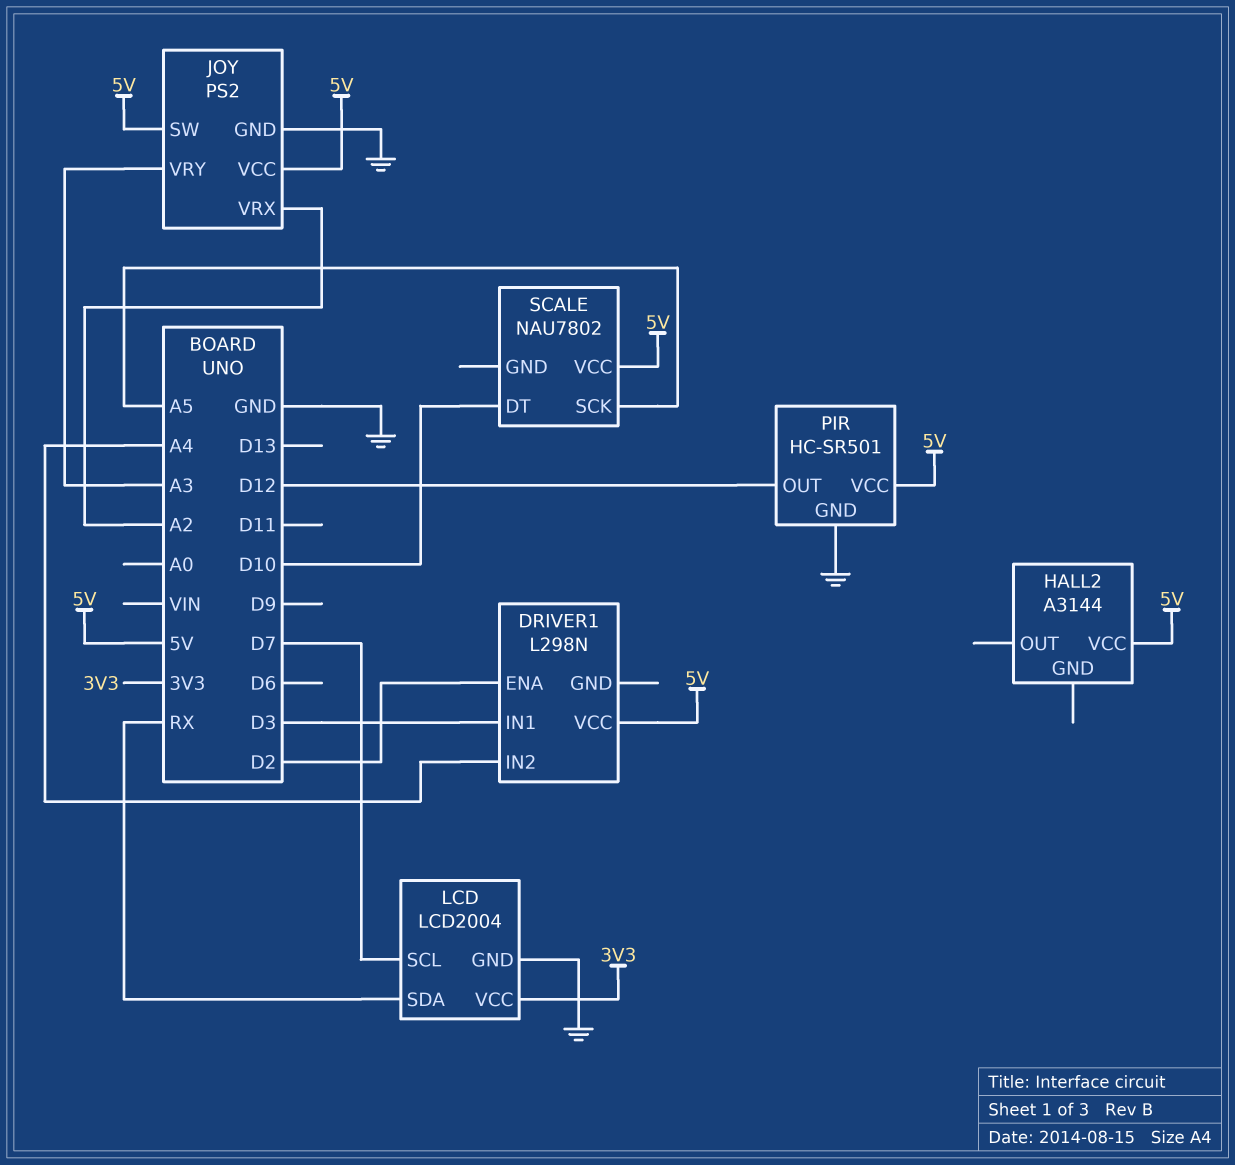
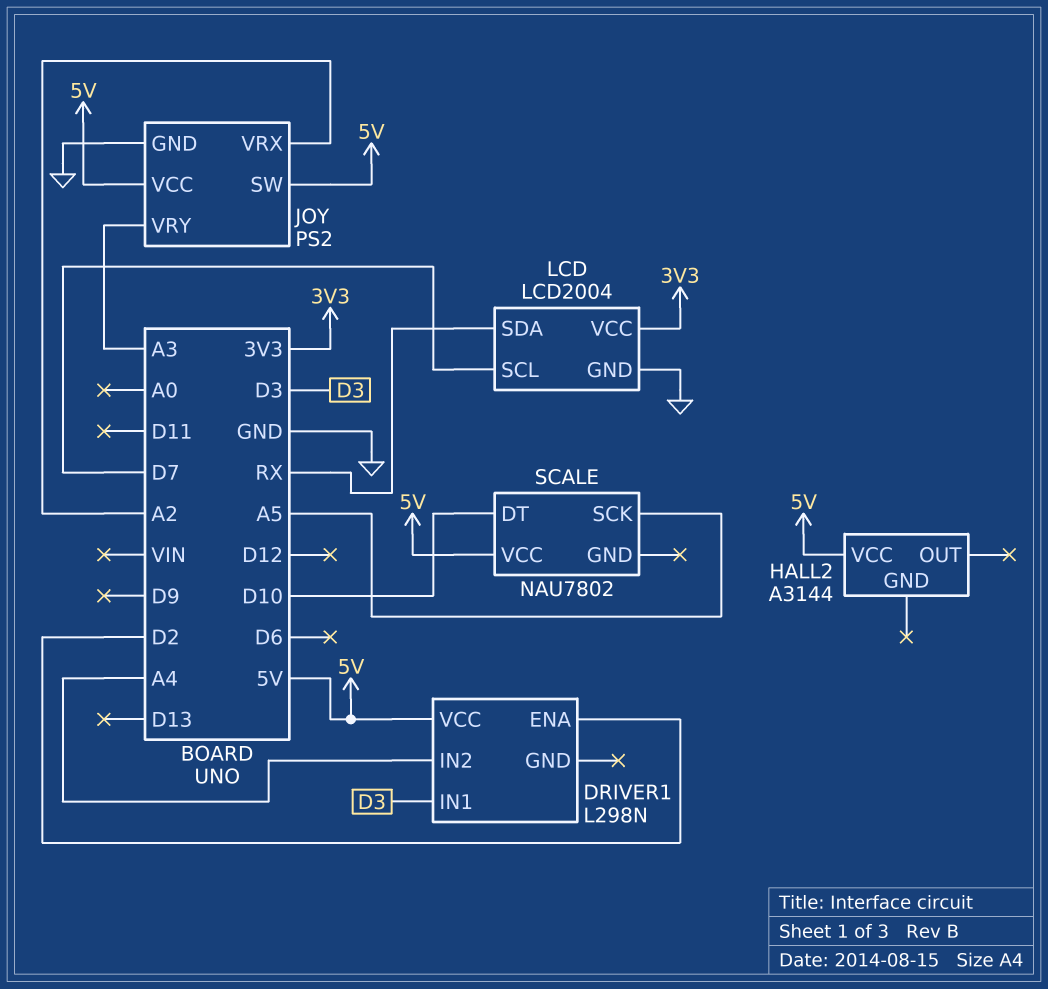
PIR: HC-SR501 -> none
PIR pin GND: GND -> none
PIR pin OUT: D12 -> none
PIR pin VCC: 5V -> none

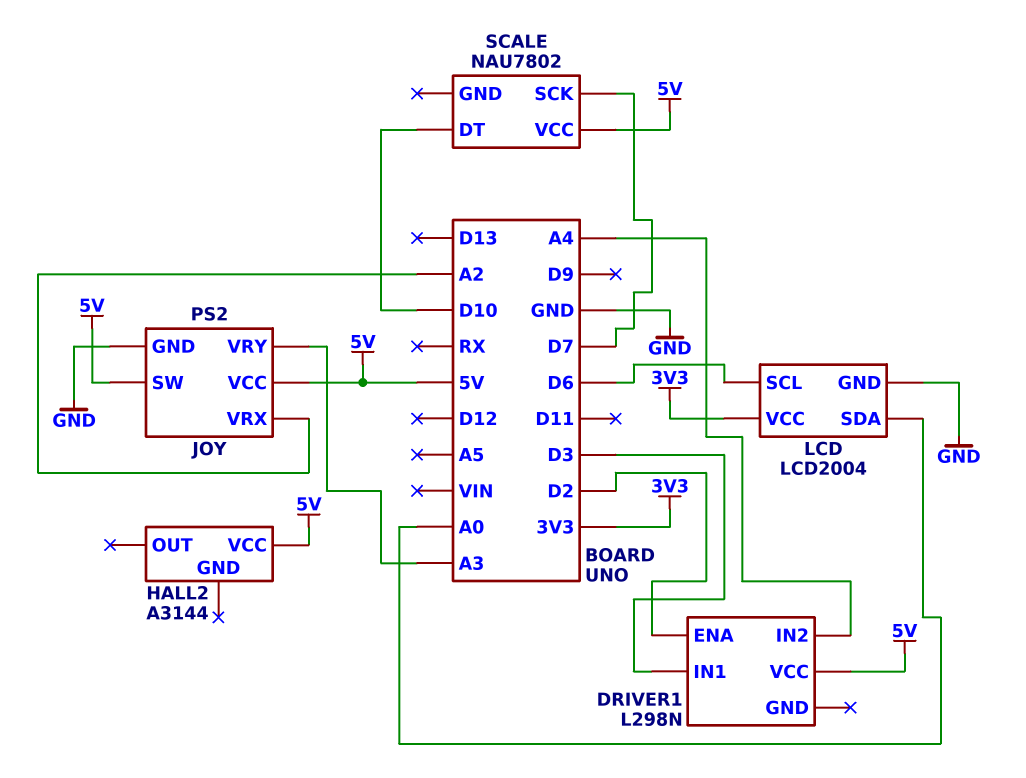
LCD pin SCL: D7 -> D6
LCD pin SDA: RX -> A0
SCALE pin SCK: A5 -> D7

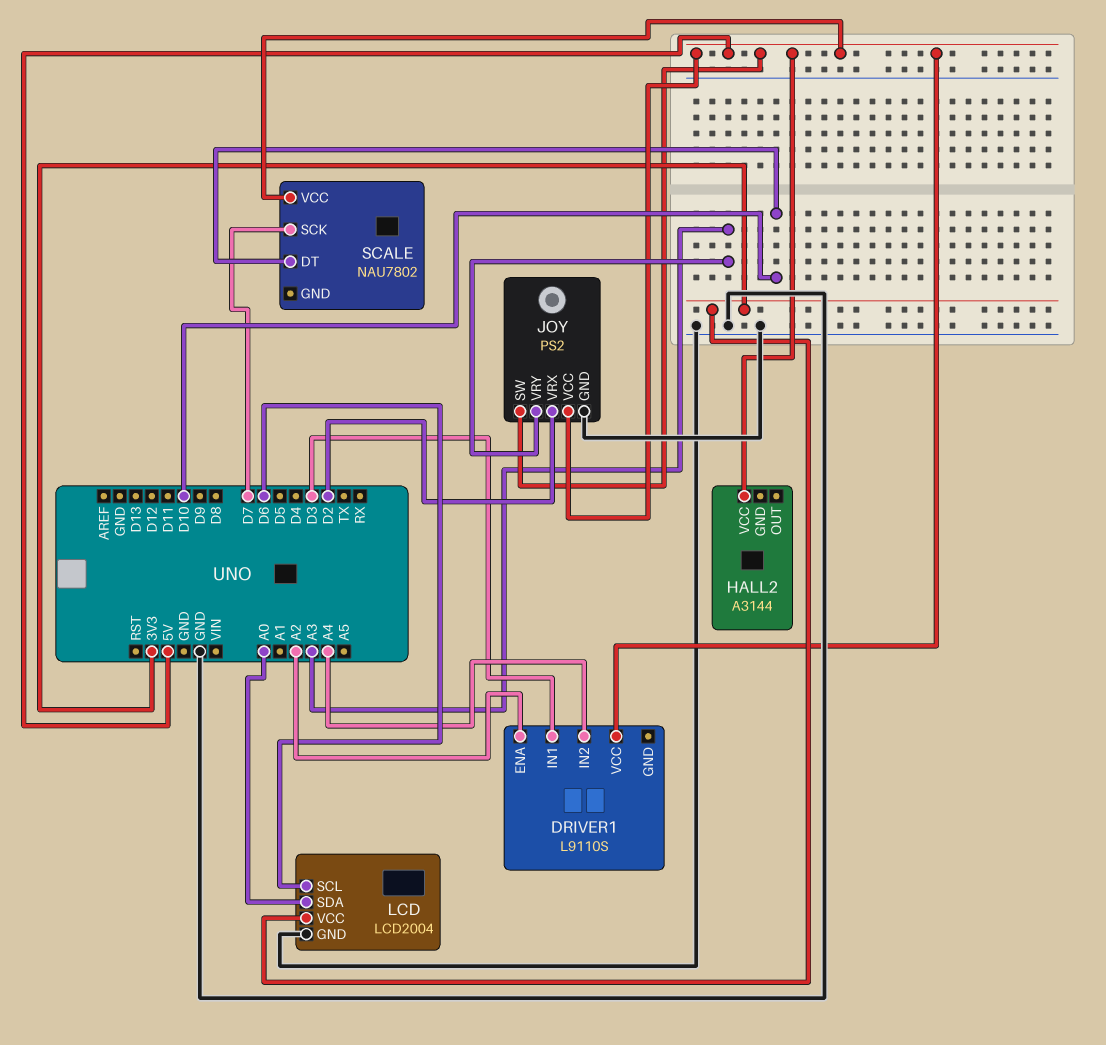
DRIVER1: L298N -> L9110S
DRIVER1 pin ENA: D2 -> A2
JOY pin VRX: A2 -> D2

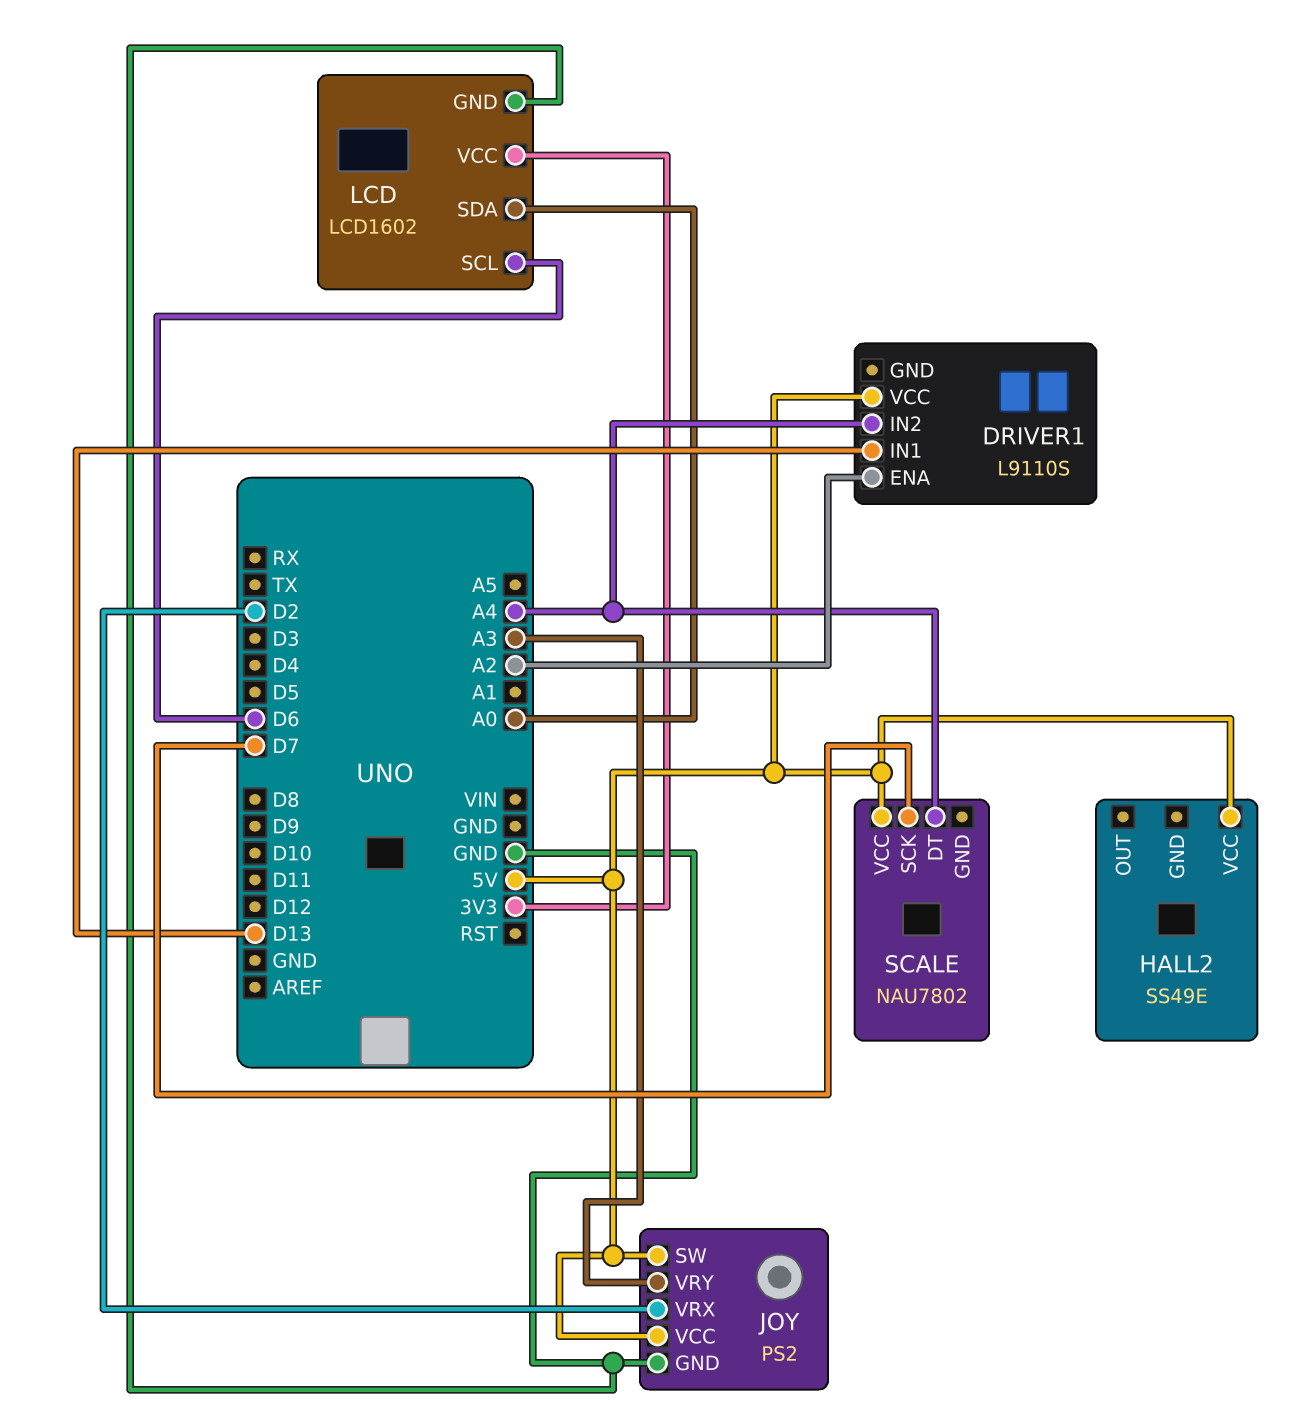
DRIVER1 pin IN1: D3 -> D13
HALL2: A3144 -> SS49E
LCD: LCD2004 -> LCD1602
SCALE pin DT: D10 -> A4

